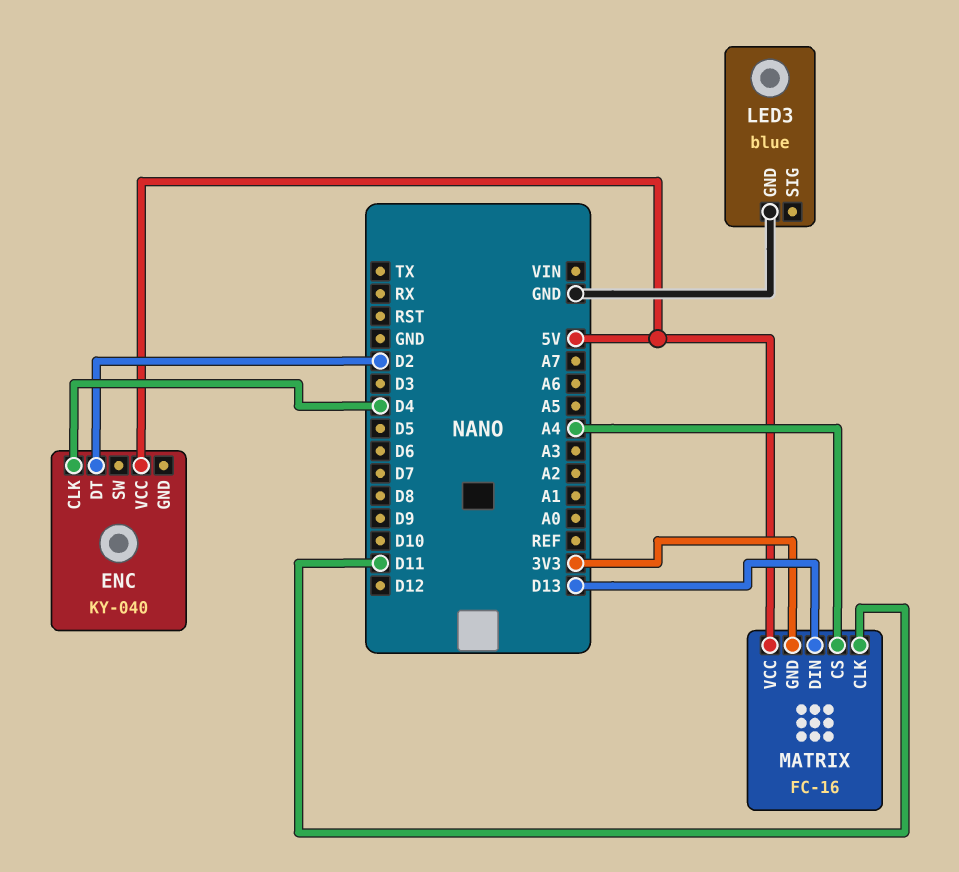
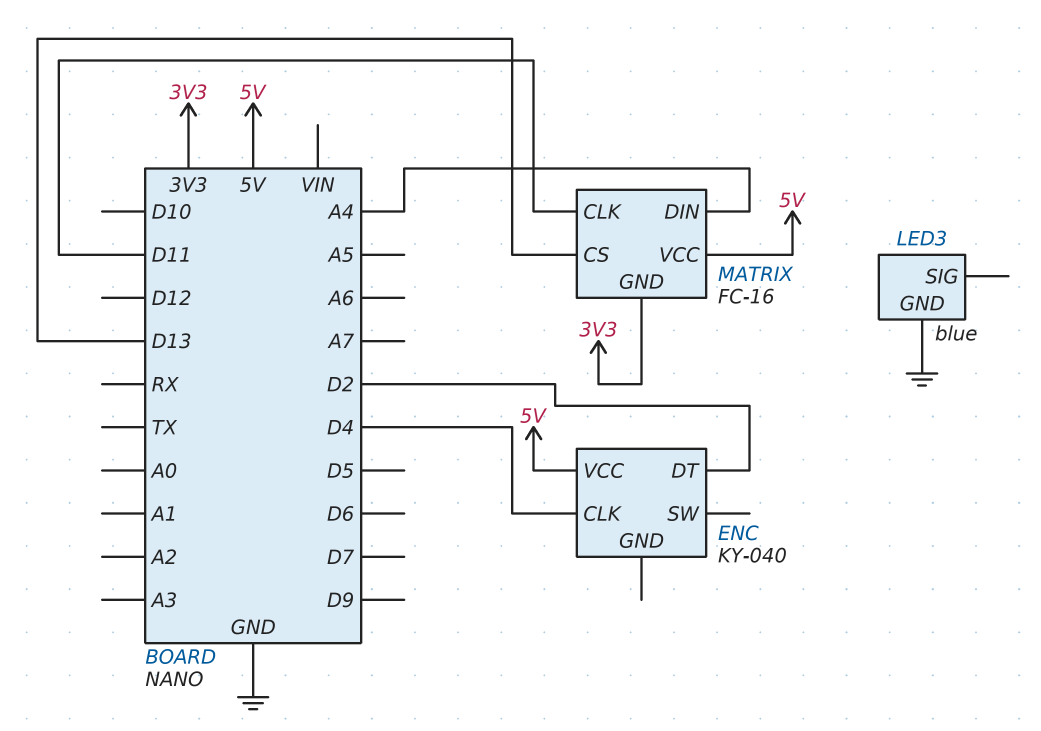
MATRIX pin CS: A4 -> D13
MATRIX pin DIN: D13 -> A4

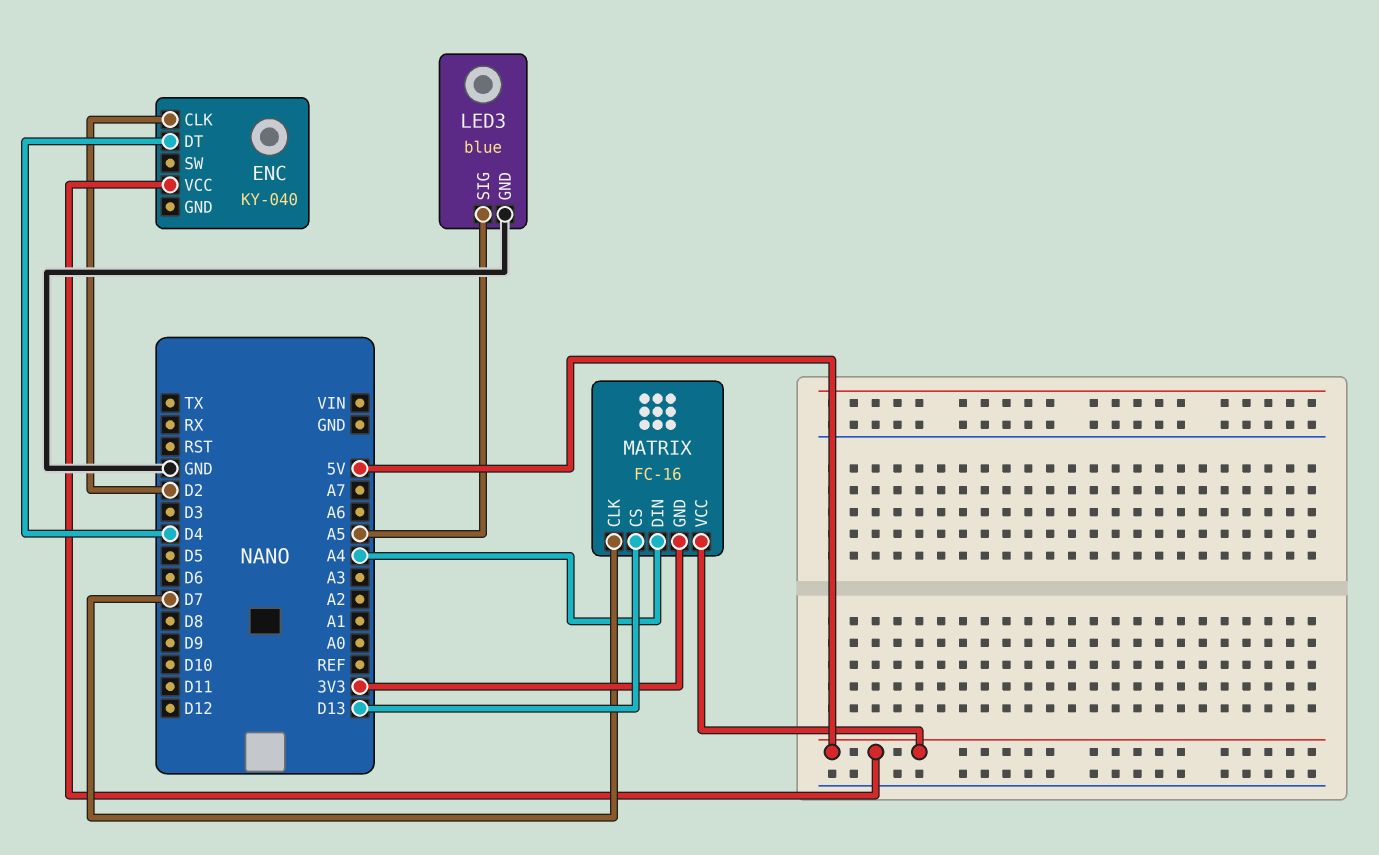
ENC pin CLK: D4 -> D2
ENC pin DT: D2 -> D4
LED3 pin SIG: none -> A5
MATRIX pin CLK: D11 -> D7

